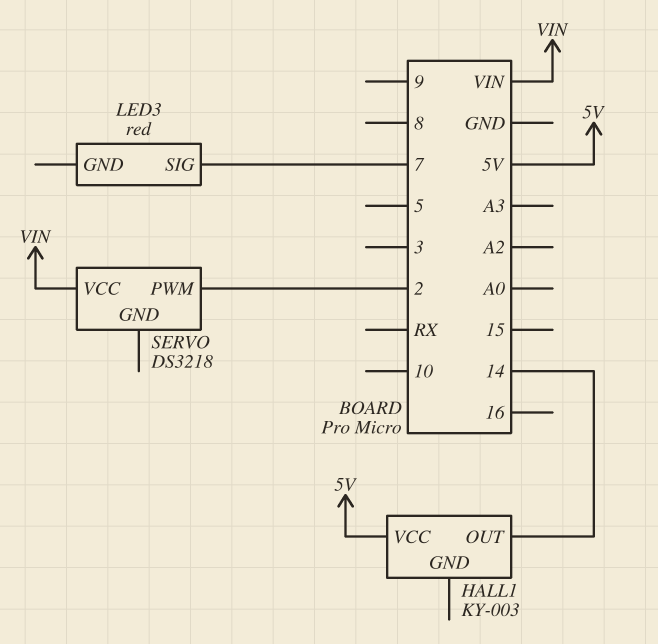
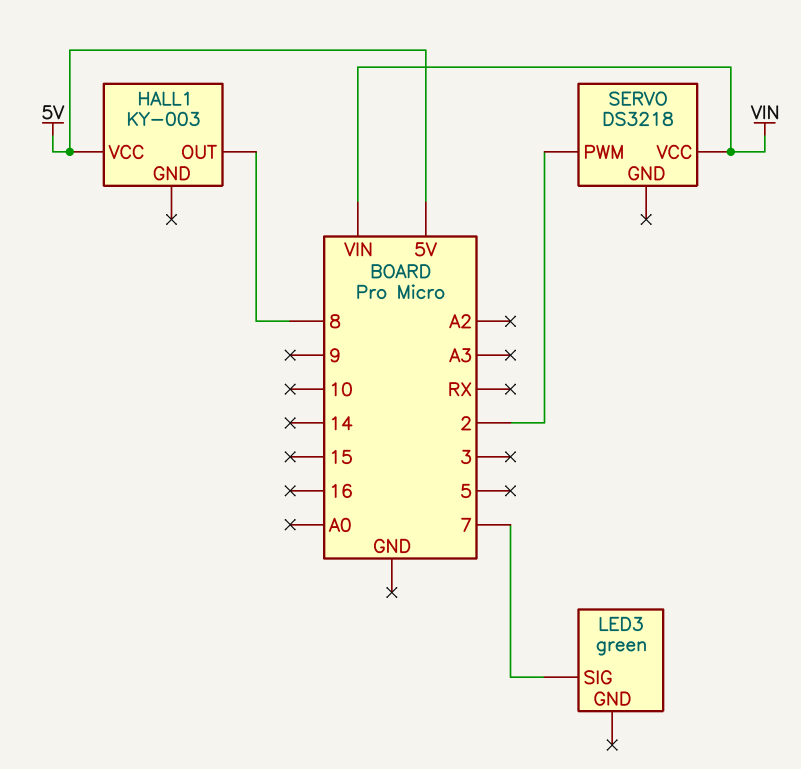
HALL1 pin OUT: 14 -> 8
LED3: red -> green

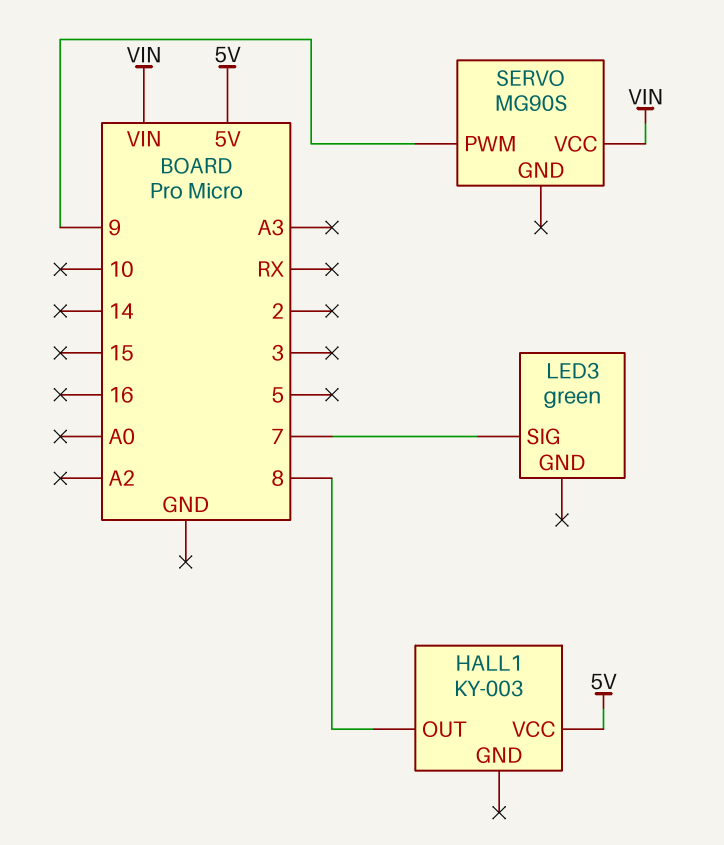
SERVO: DS3218 -> MG90S
SERVO pin PWM: 2 -> 9

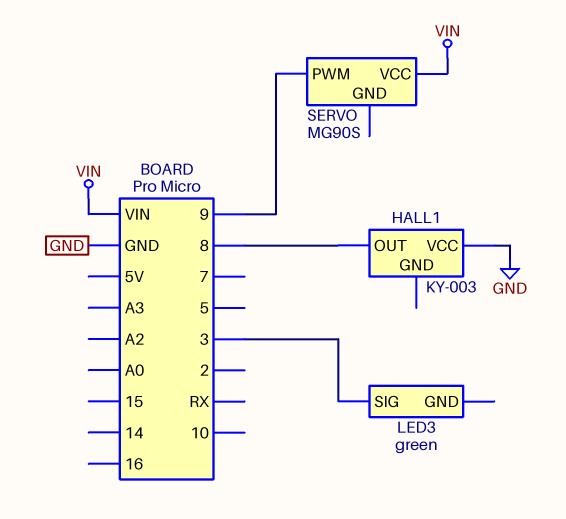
HALL1 pin VCC: 5V -> GND
LED3 pin SIG: 7 -> 3

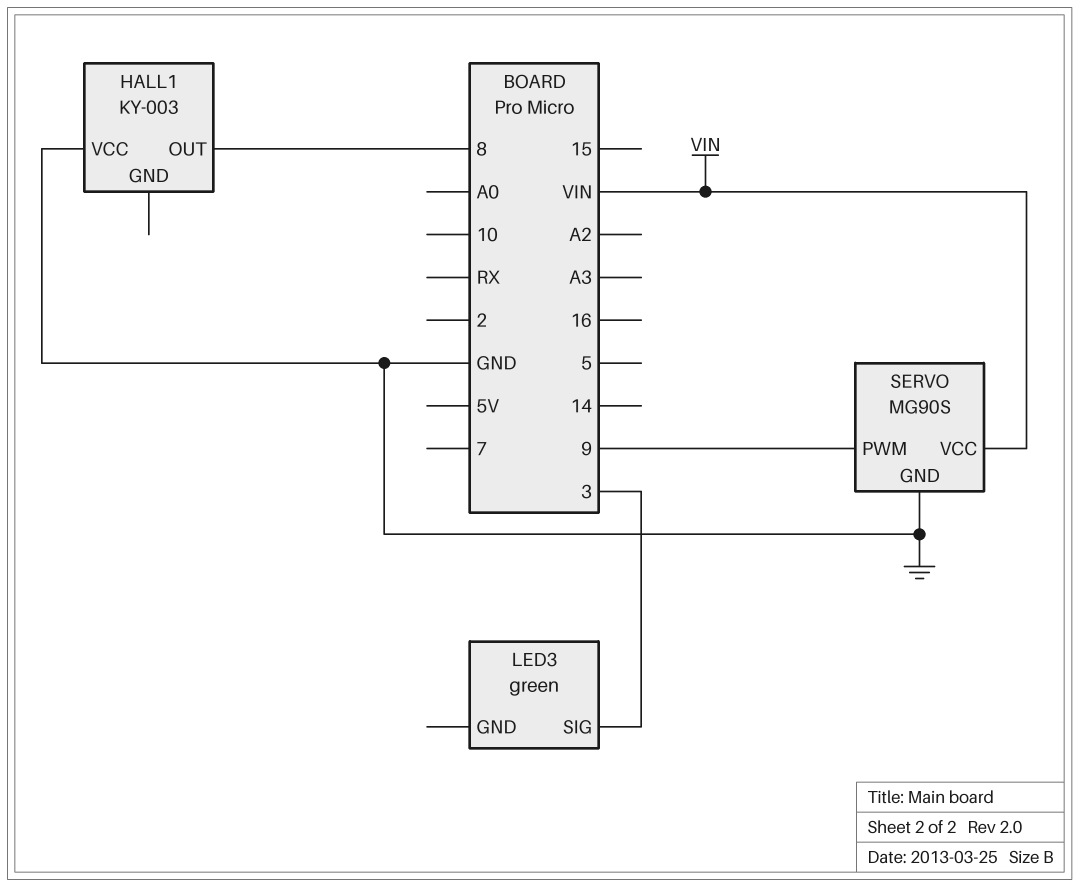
SERVO pin GND: none -> GND

